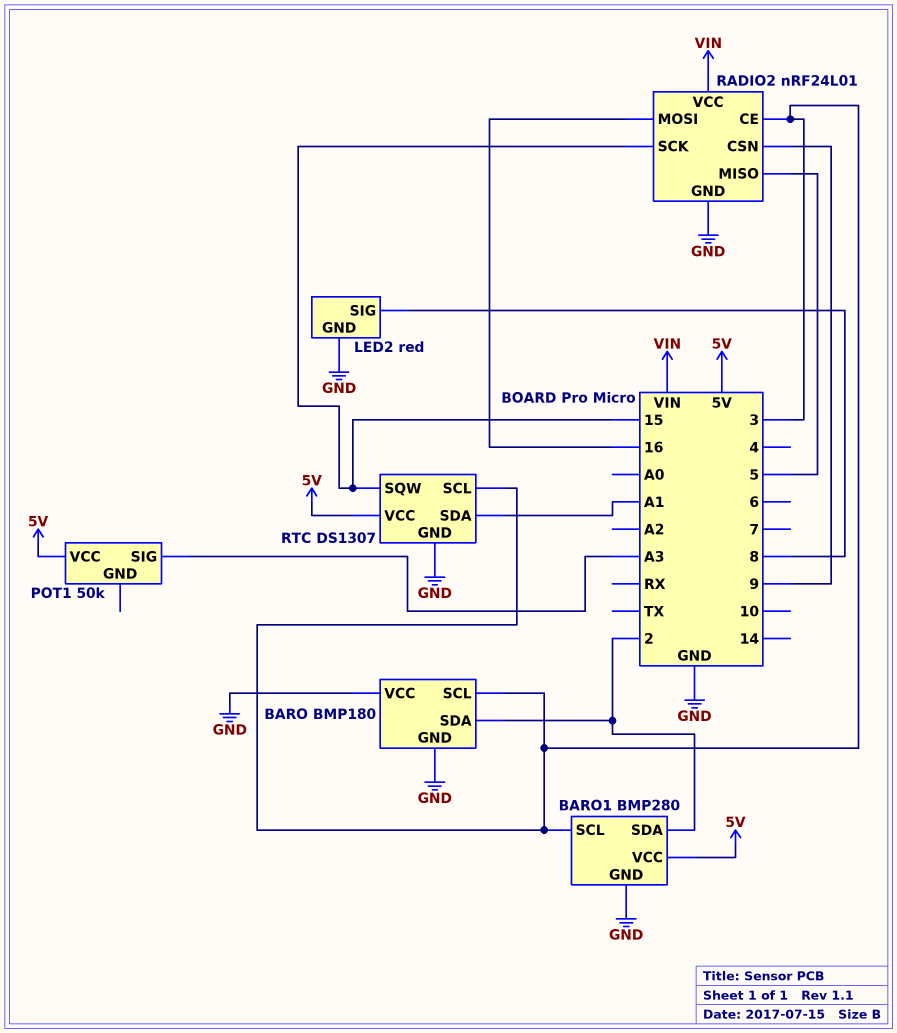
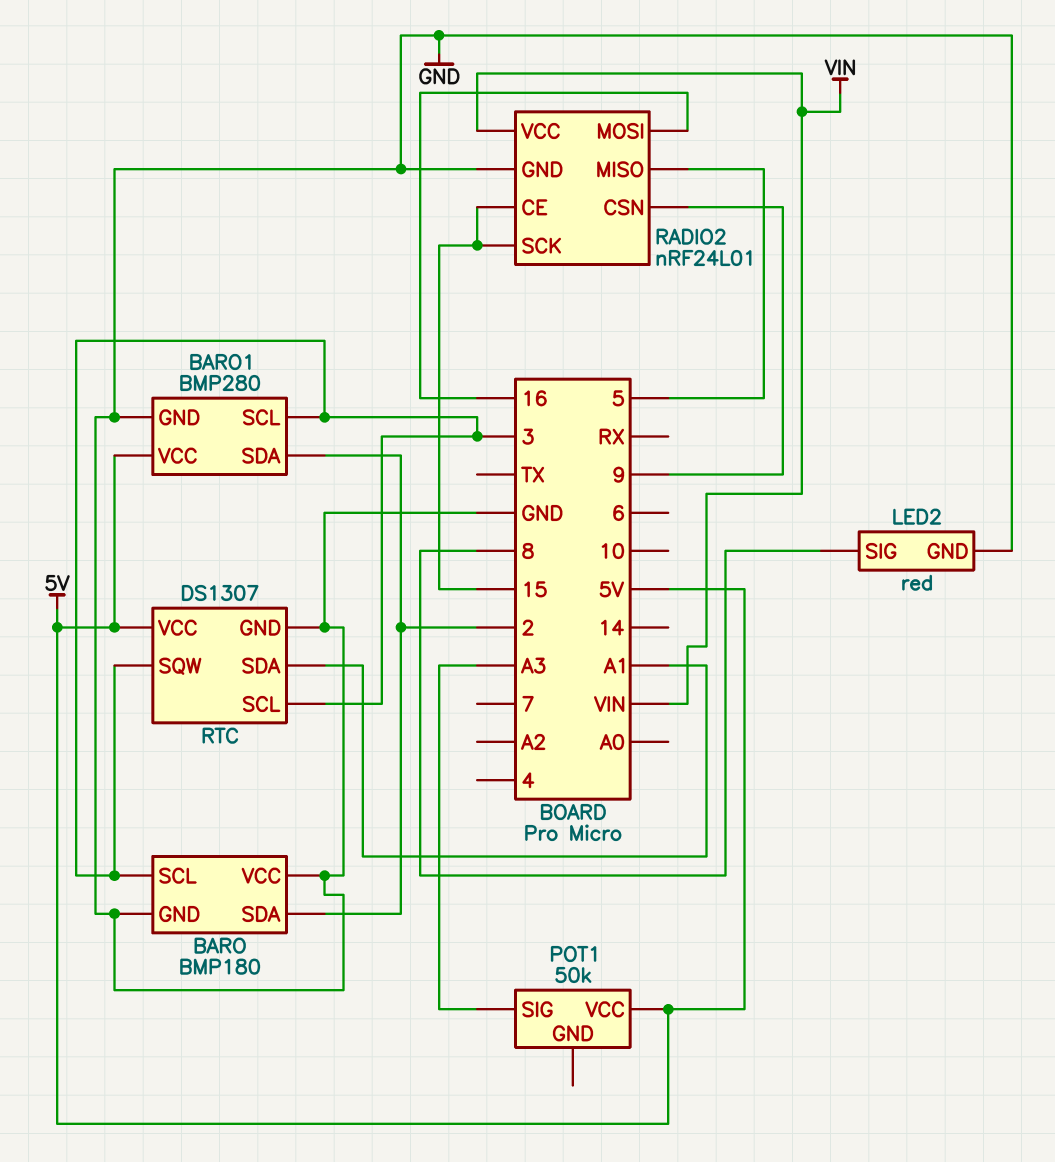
RADIO2 pin CE: 3 -> 15
RTC pin SQW: 15 -> 3

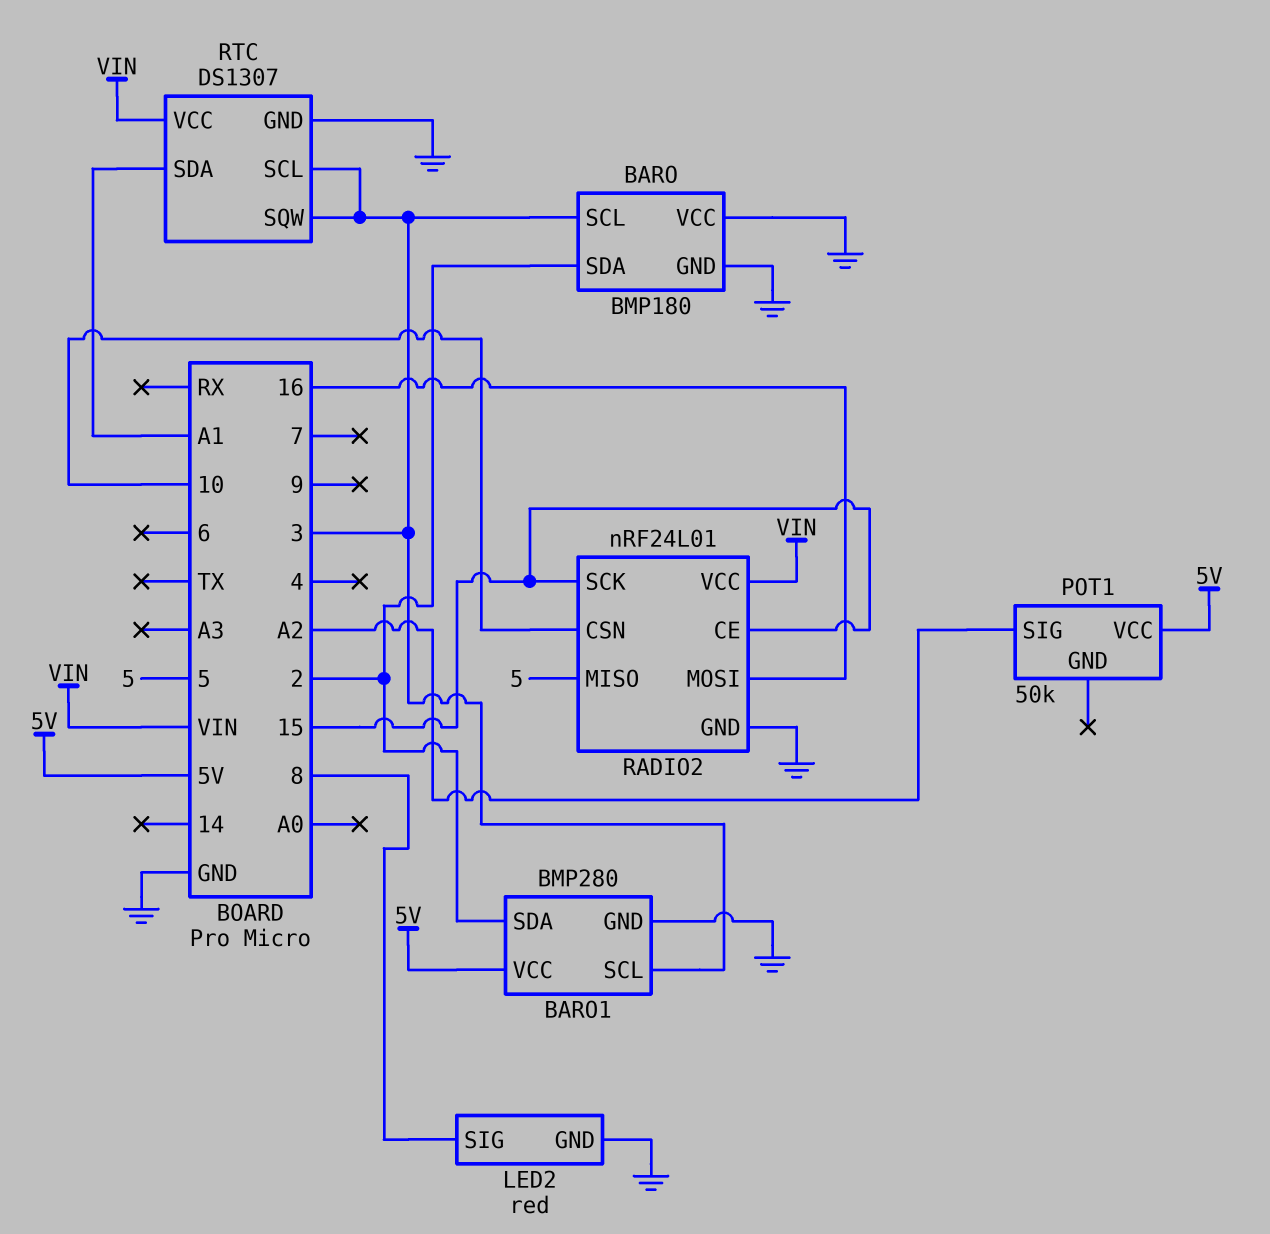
POT1 pin SIG: A3 -> A2
RADIO2 pin CSN: 9 -> 10
RTC pin VCC: 5V -> VIN

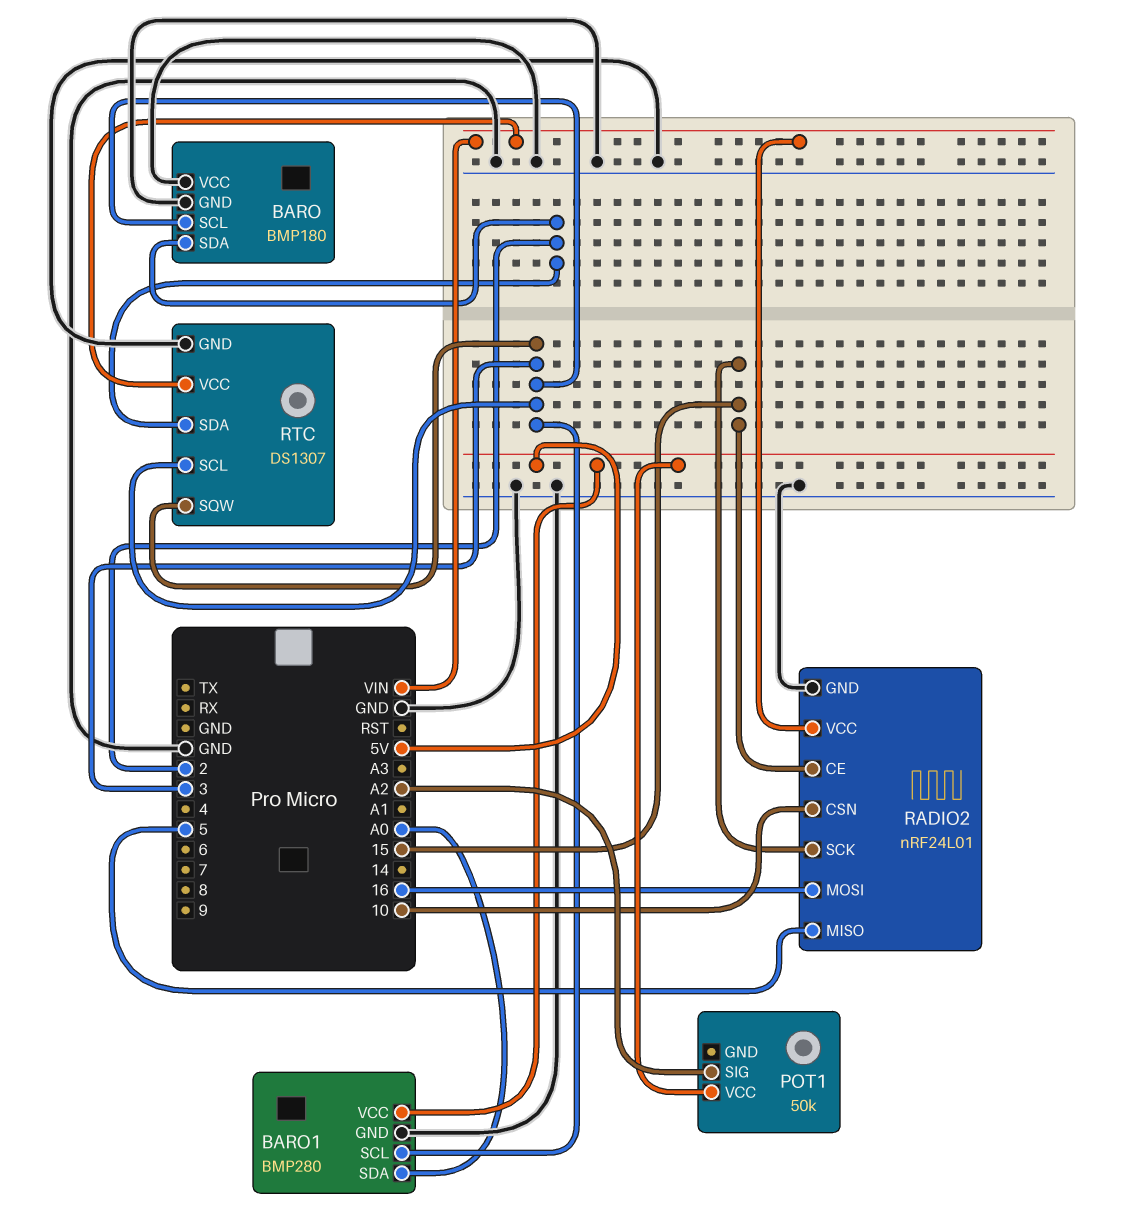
BARO1 pin SDA: 2 -> A0
LED2: red -> none
LED2 pin GND: GND -> none
LED2 pin SIG: 8 -> none
RTC pin SDA: A1 -> 2

